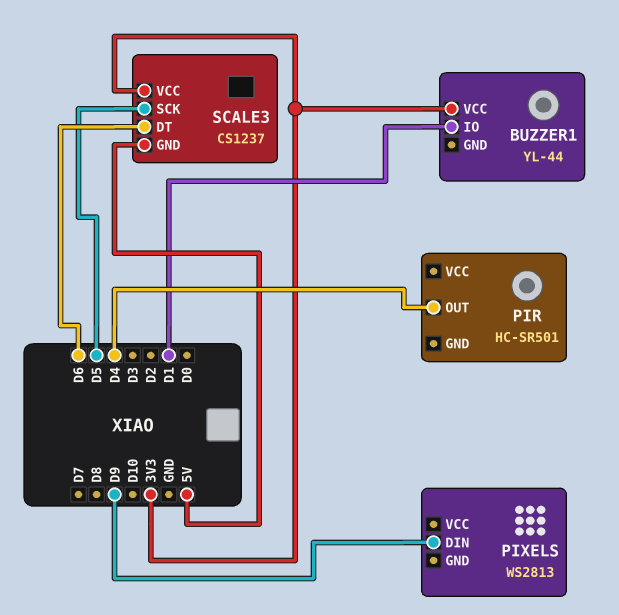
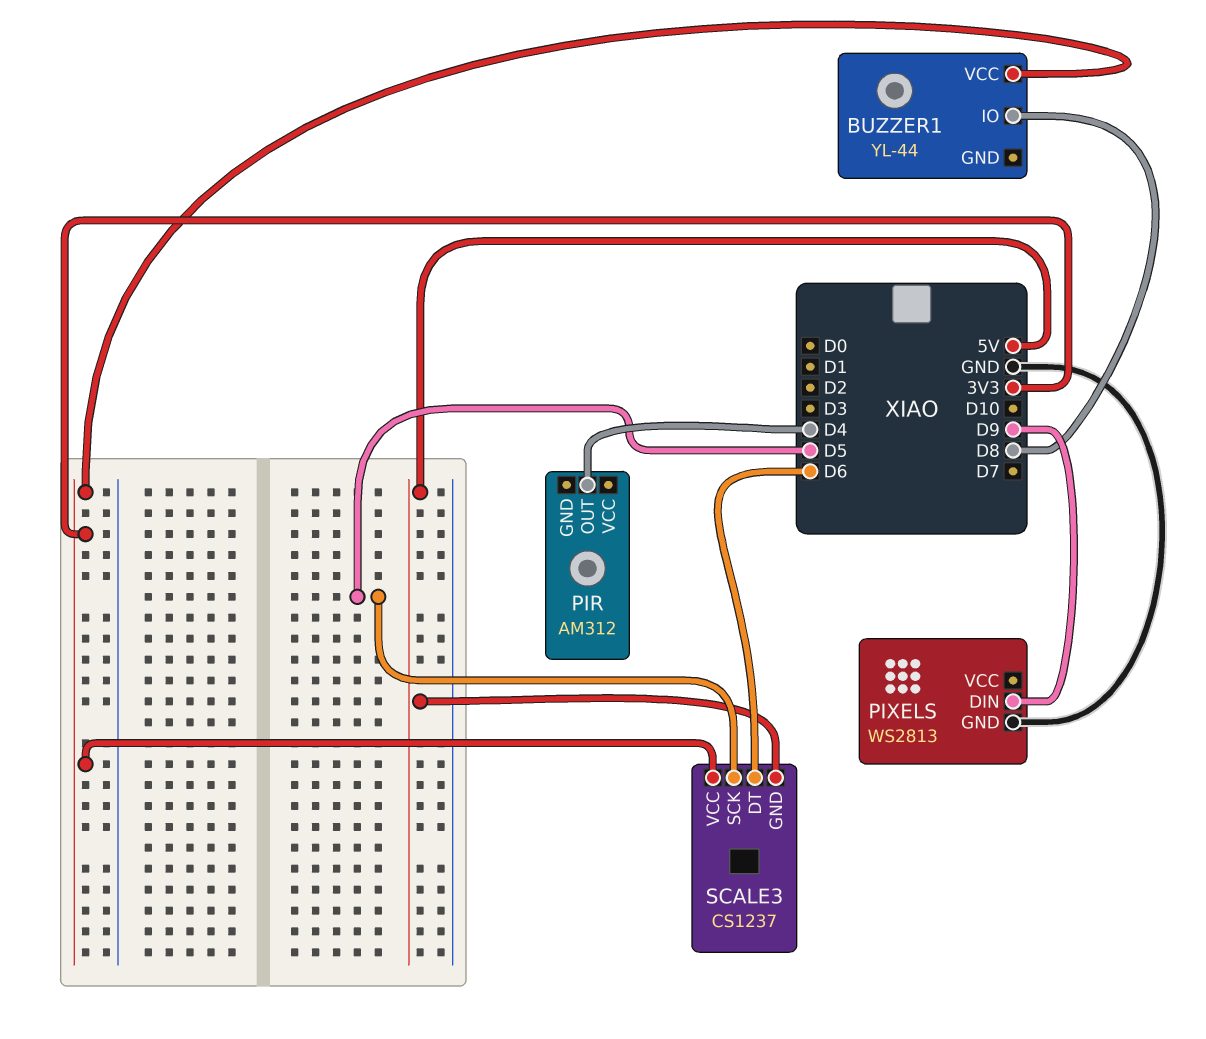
BUZZER1 pin IO: D1 -> D8
PIR: HC-SR501 -> AM312
PIXELS pin GND: none -> GND

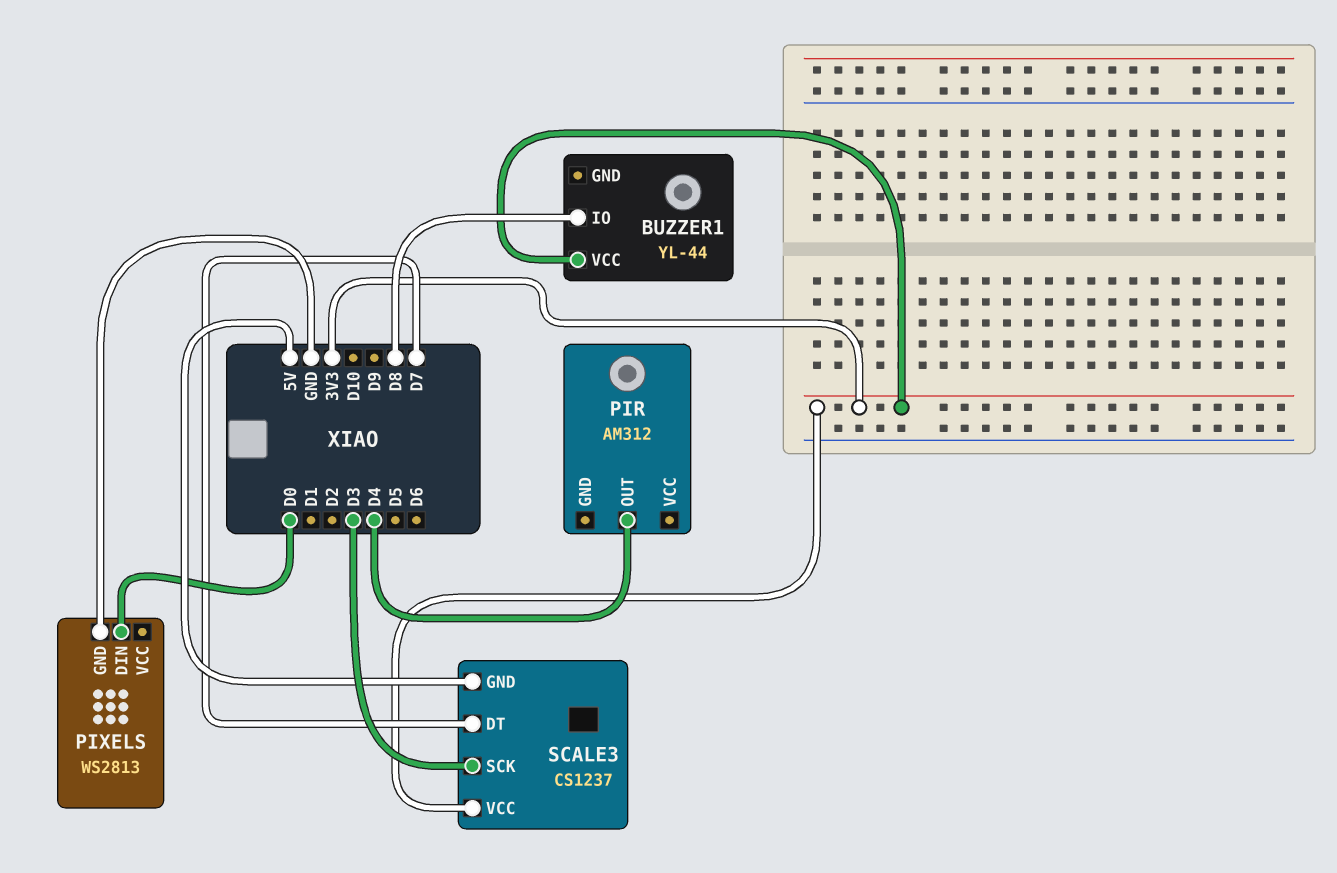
PIXELS pin DIN: D9 -> D0
SCALE3 pin DT: D6 -> D7
SCALE3 pin SCK: D5 -> D3

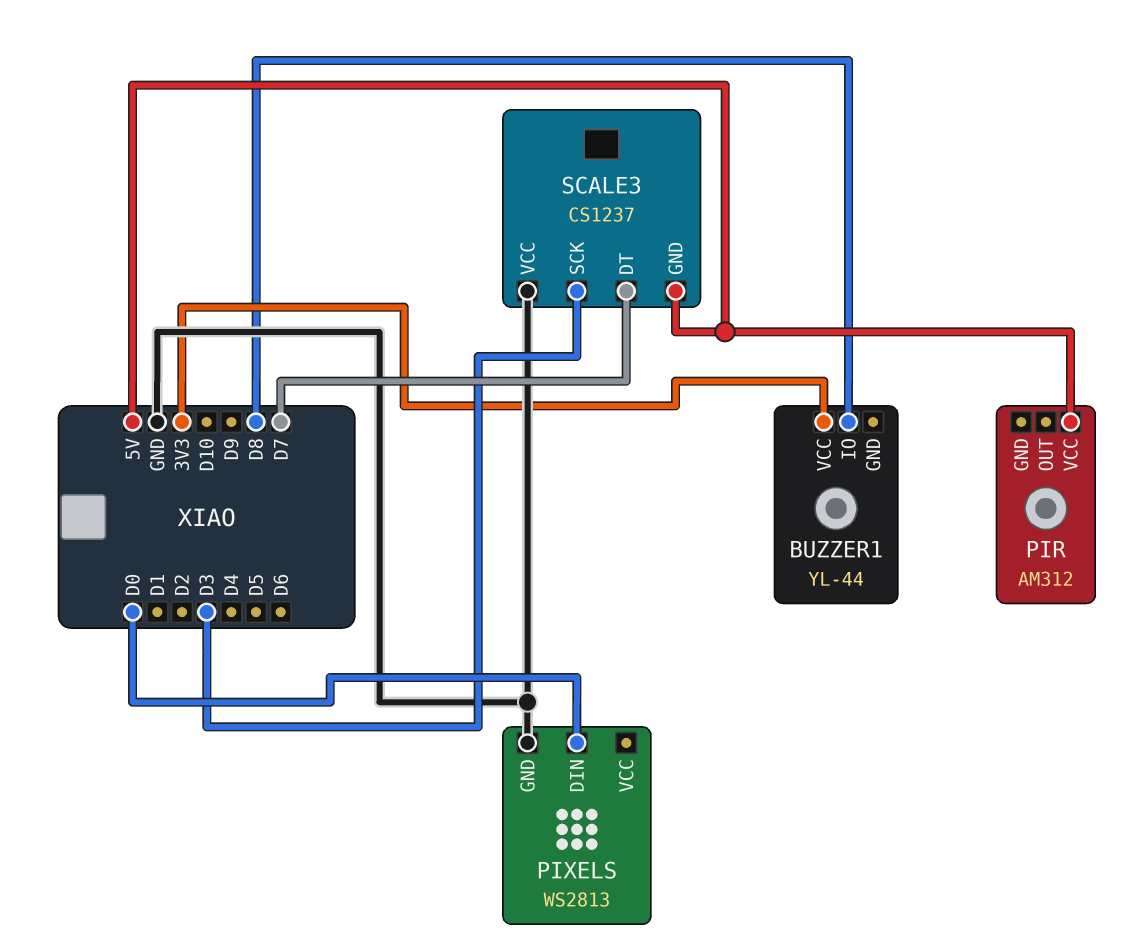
PIR pin OUT: D4 -> none
PIR pin VCC: none -> 5V
SCALE3 pin VCC: 3V3 -> GND

